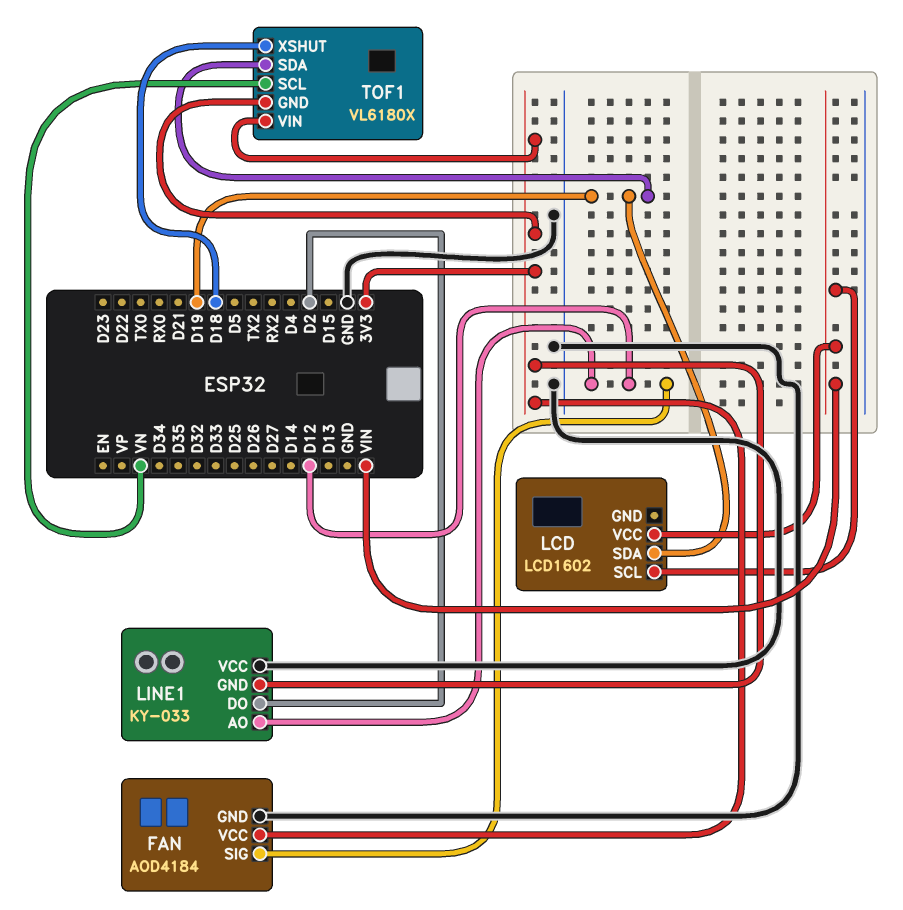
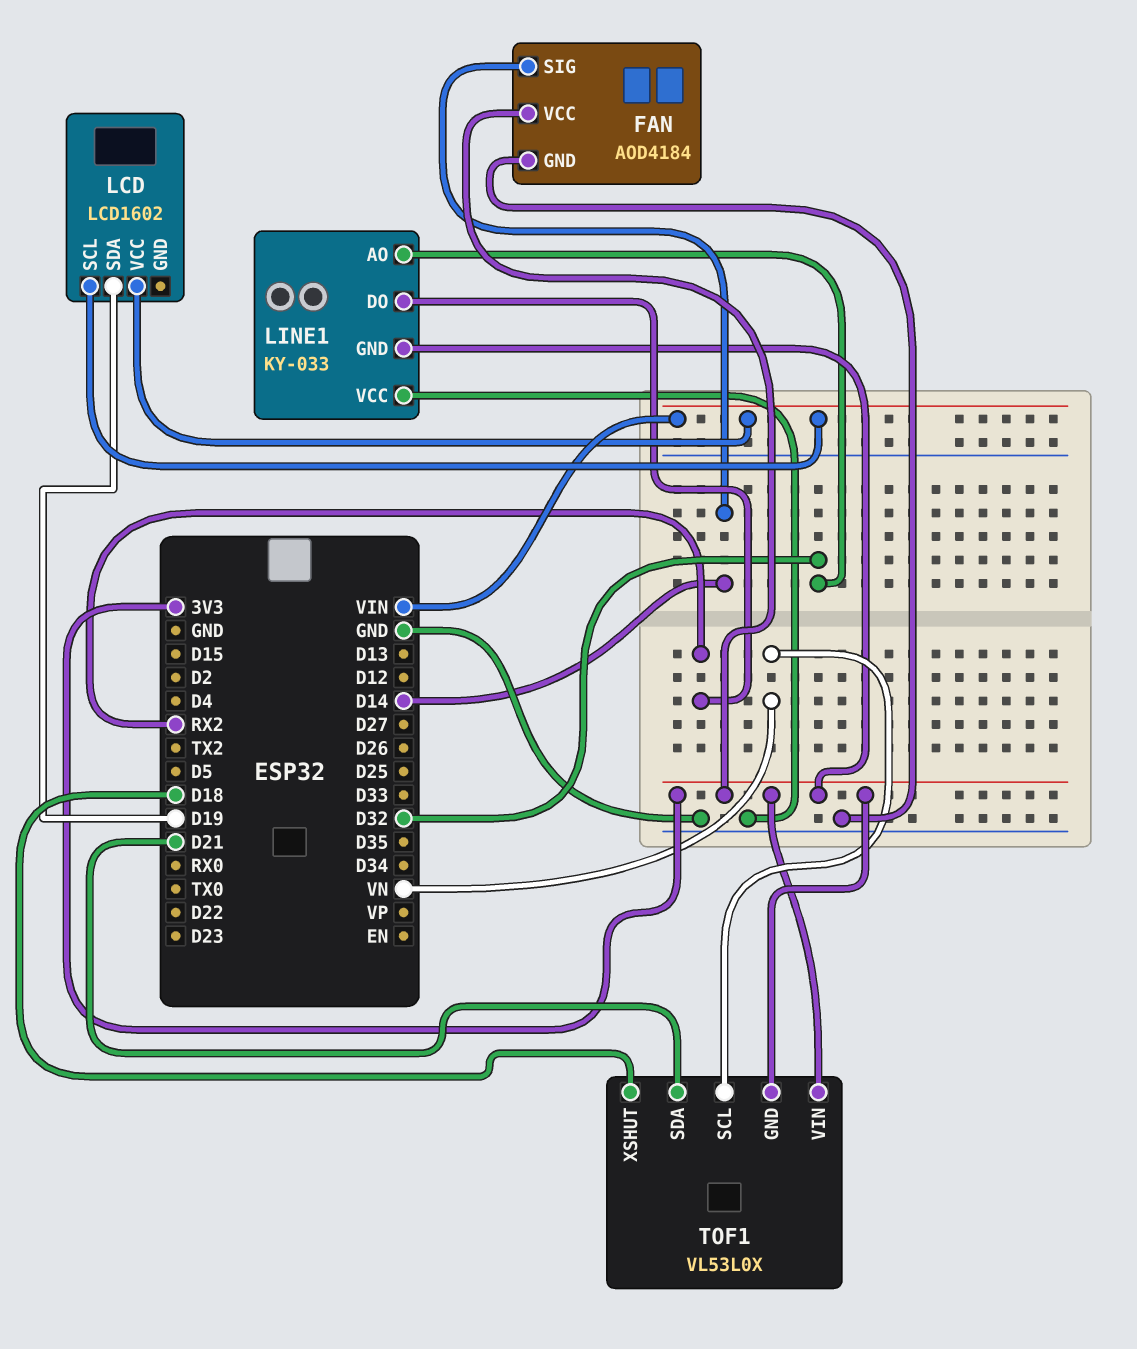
FAN pin SIG: D12 -> D14
LINE1 pin AO: D12 -> D32
LINE1 pin DO: D2 -> RX2
TOF1: VL6180X -> VL53L0X
TOF1 pin SDA: D19 -> D21

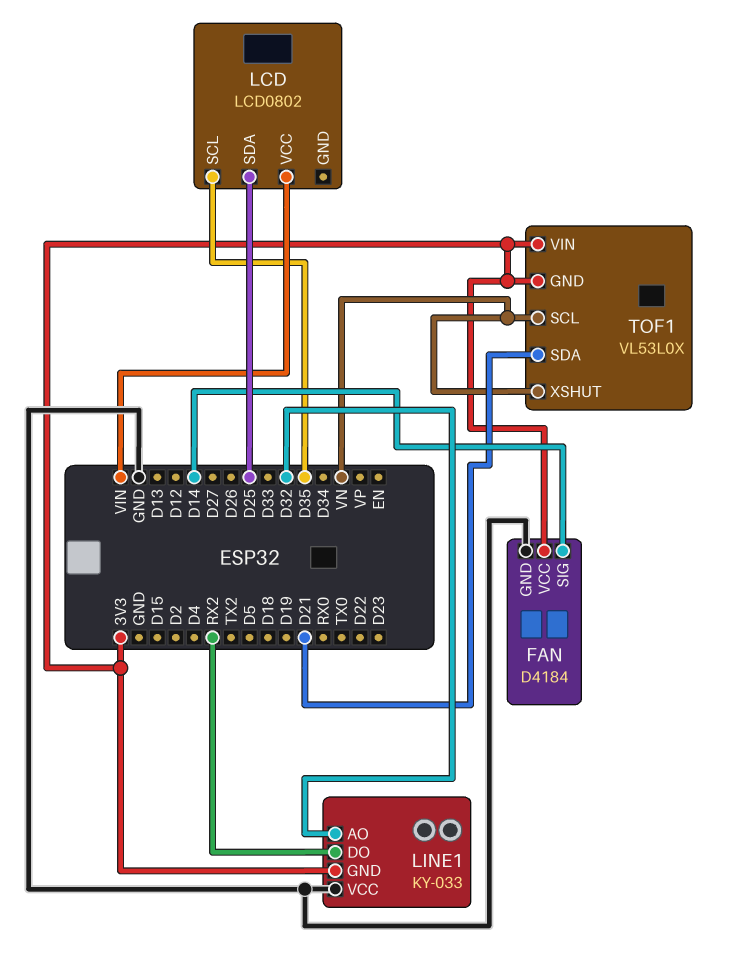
FAN: AOD4184 -> D4184
LCD: LCD1602 -> LCD0802
LCD pin SCL: VIN -> D35
LCD pin SDA: D19 -> D25
TOF1 pin XSHUT: D18 -> VN

